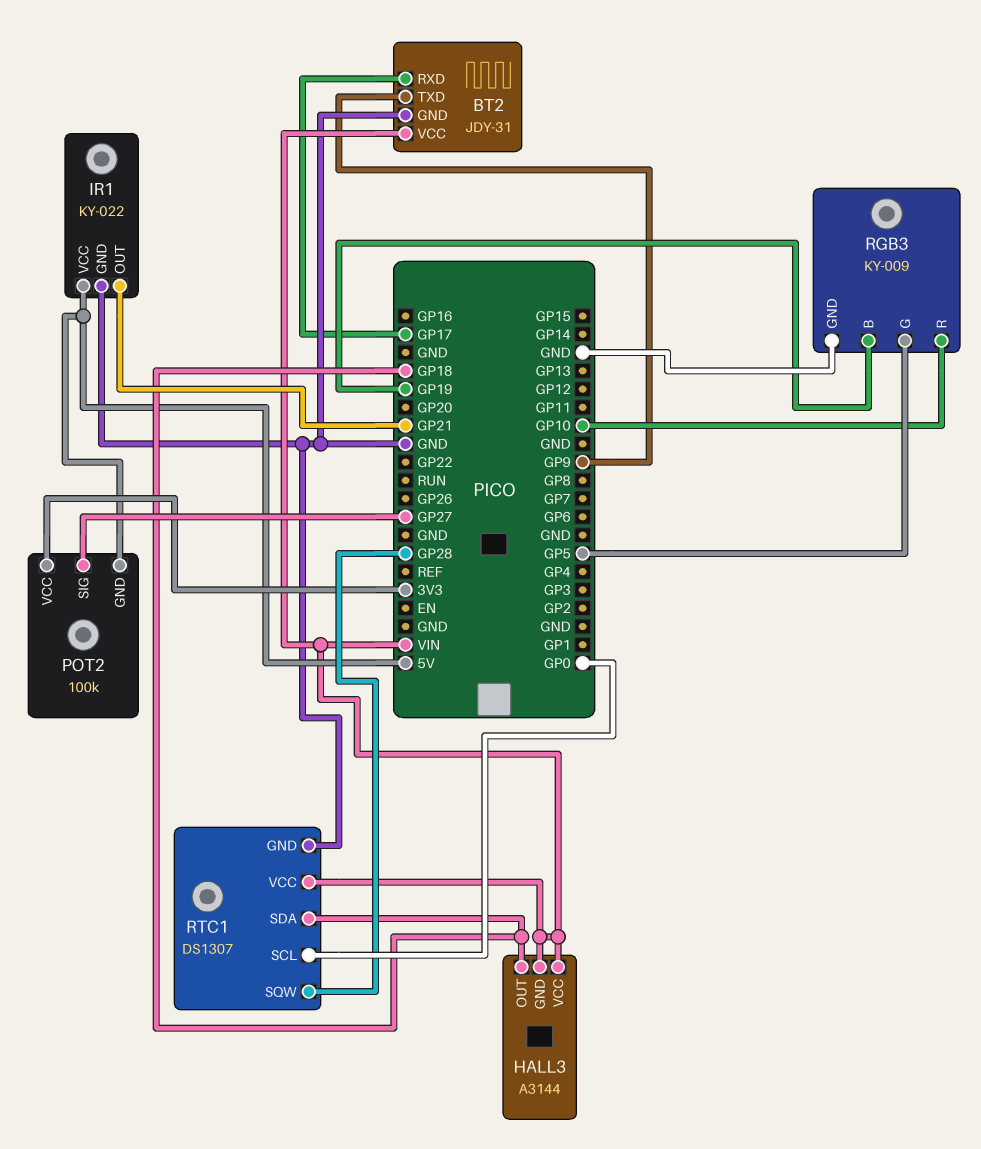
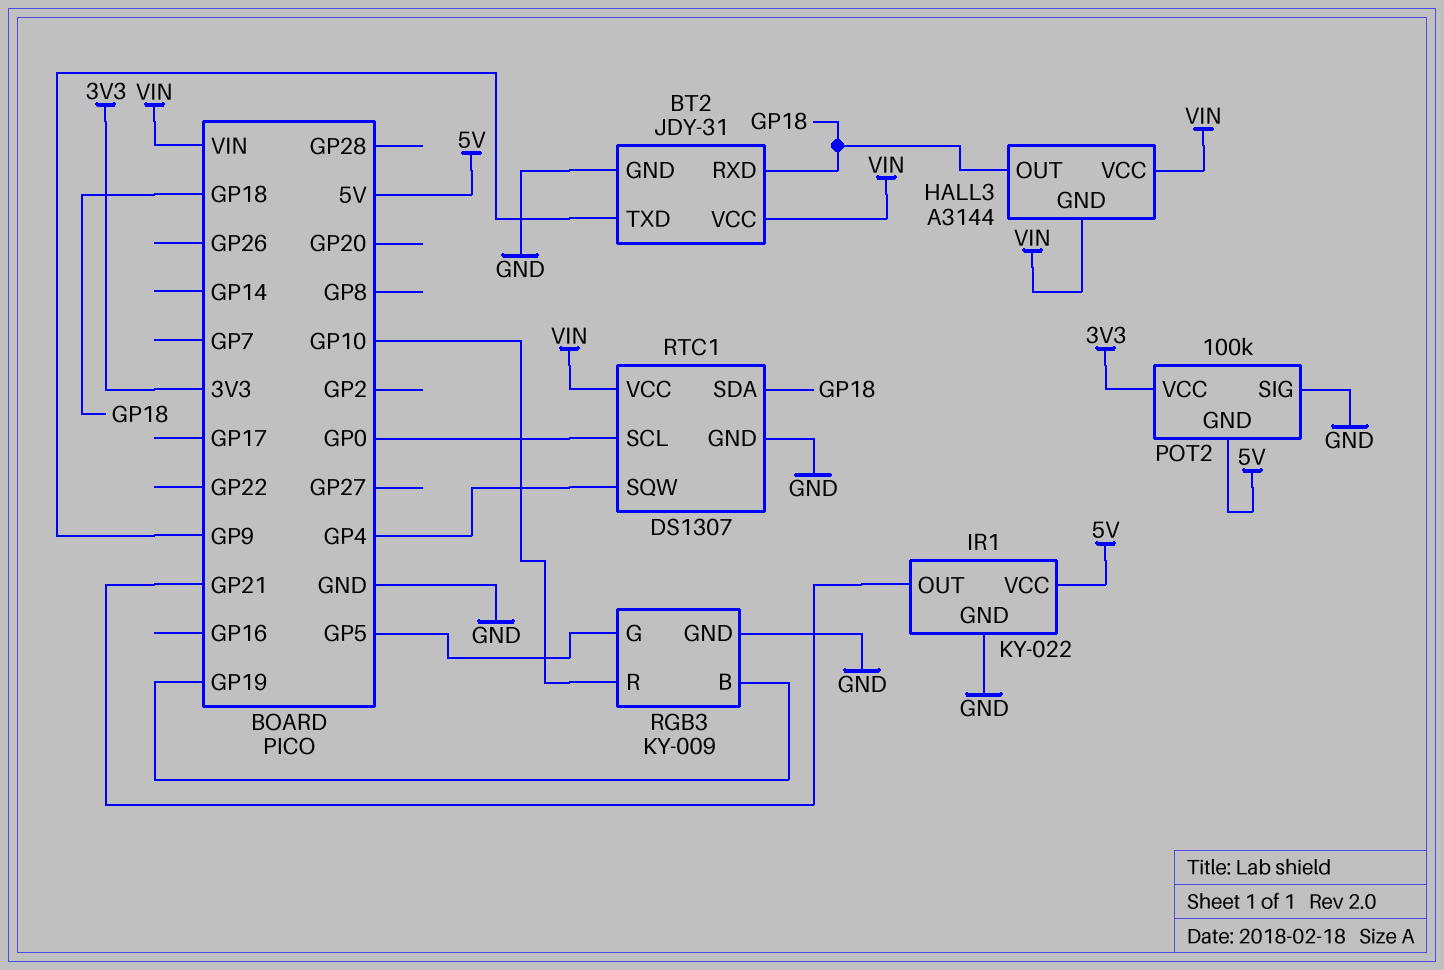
BT2 pin RXD: GP17 -> GP18
POT2 pin SIG: GP27 -> GND
RTC1 pin SQW: GP28 -> GP4

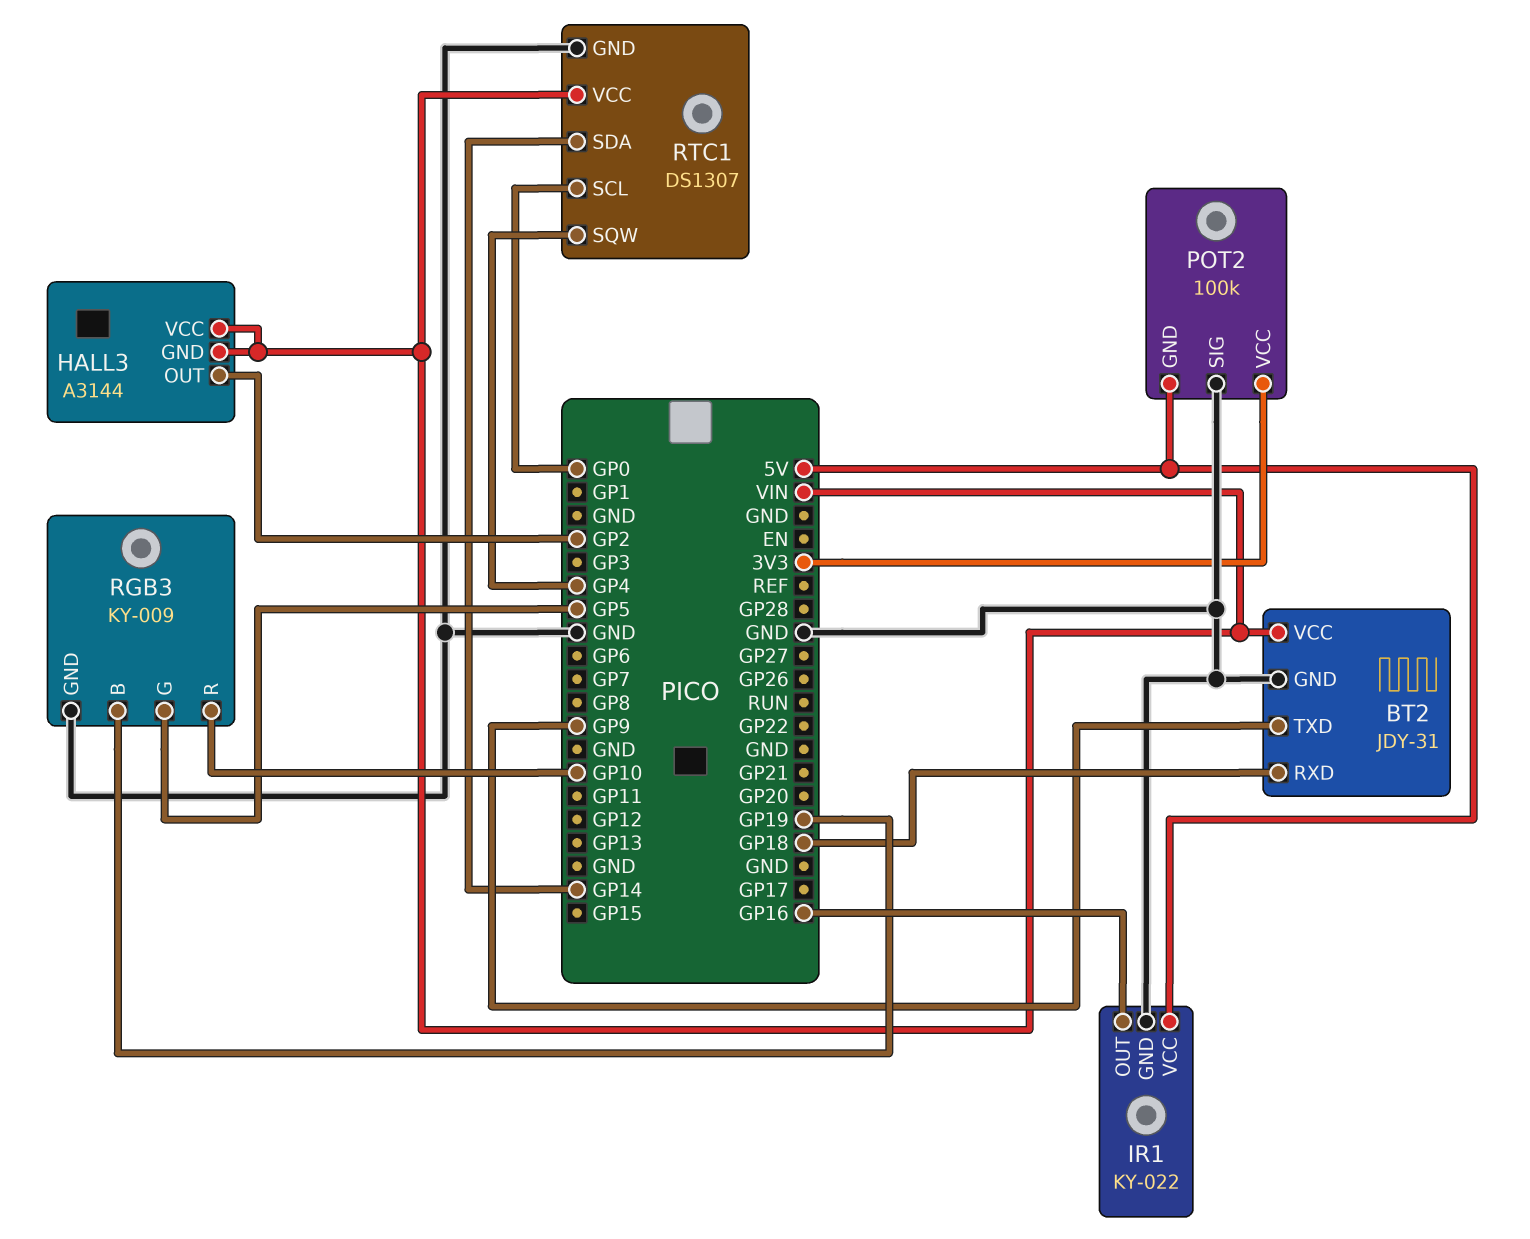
HALL3 pin OUT: GP18 -> GP2
IR1 pin OUT: GP21 -> GP16
RTC1 pin SDA: GP18 -> GP14

